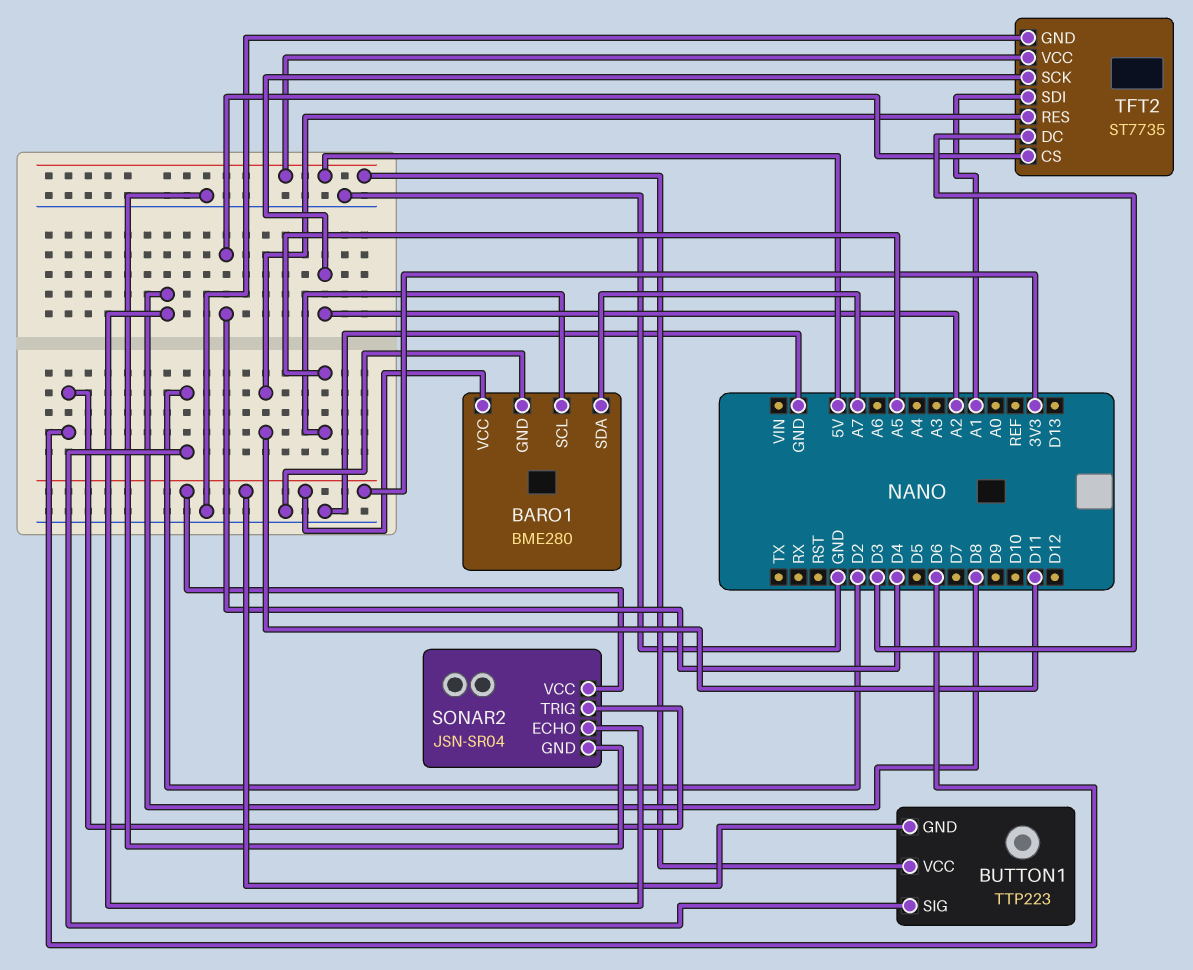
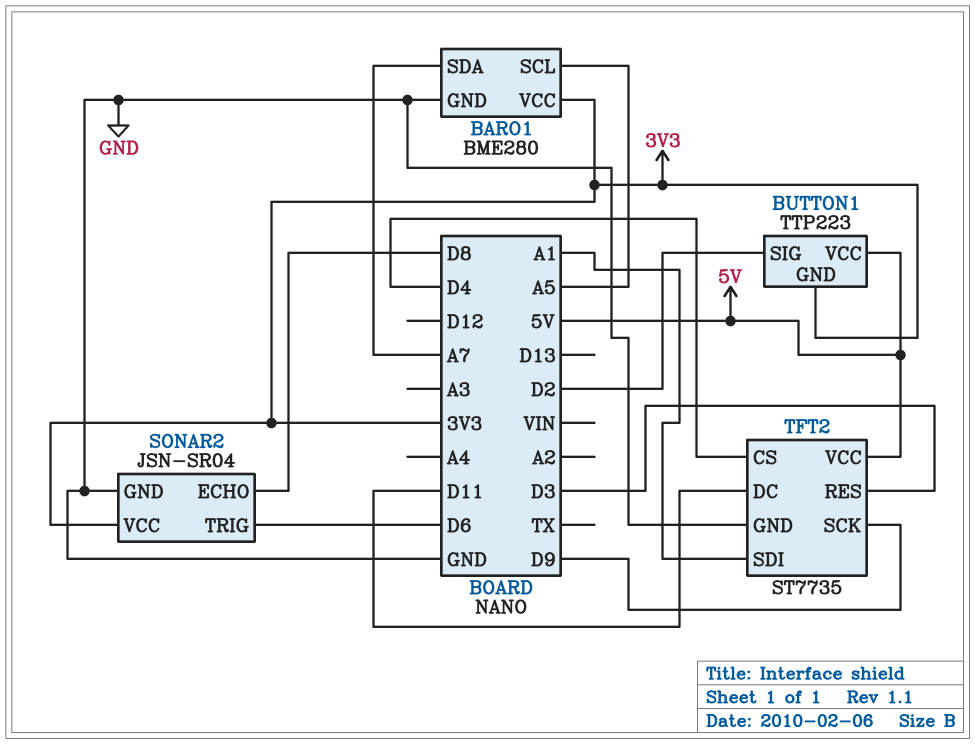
TFT2 pin DC: D3 -> D11
TFT2 pin RES: D11 -> D3
TFT2 pin SCK: A2 -> D9

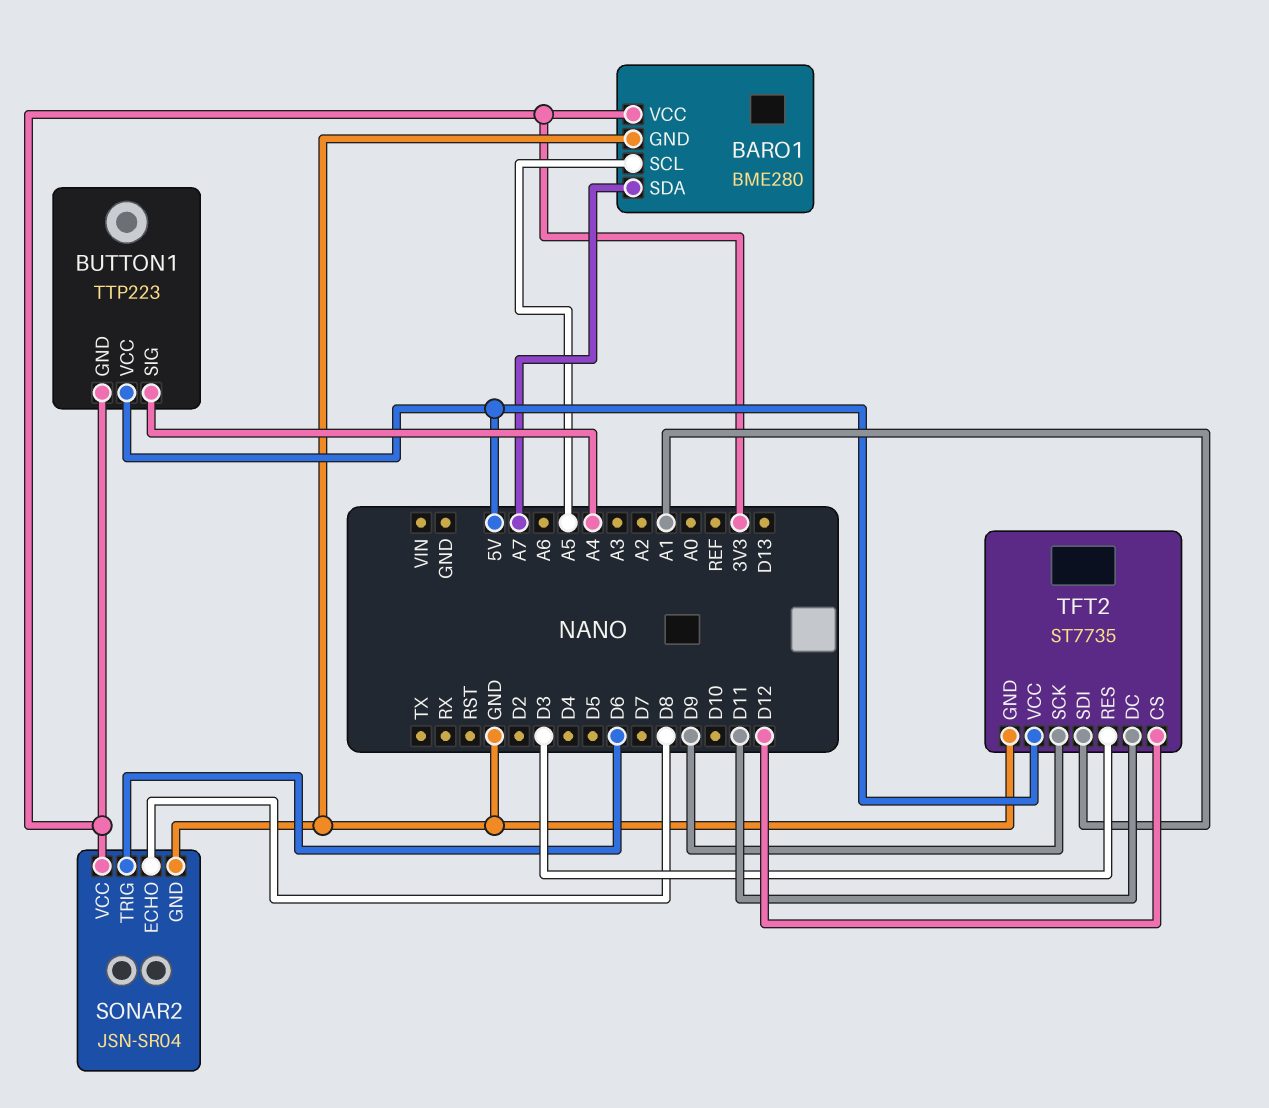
BUTTON1 pin SIG: D2 -> A4
TFT2 pin CS: D4 -> D12

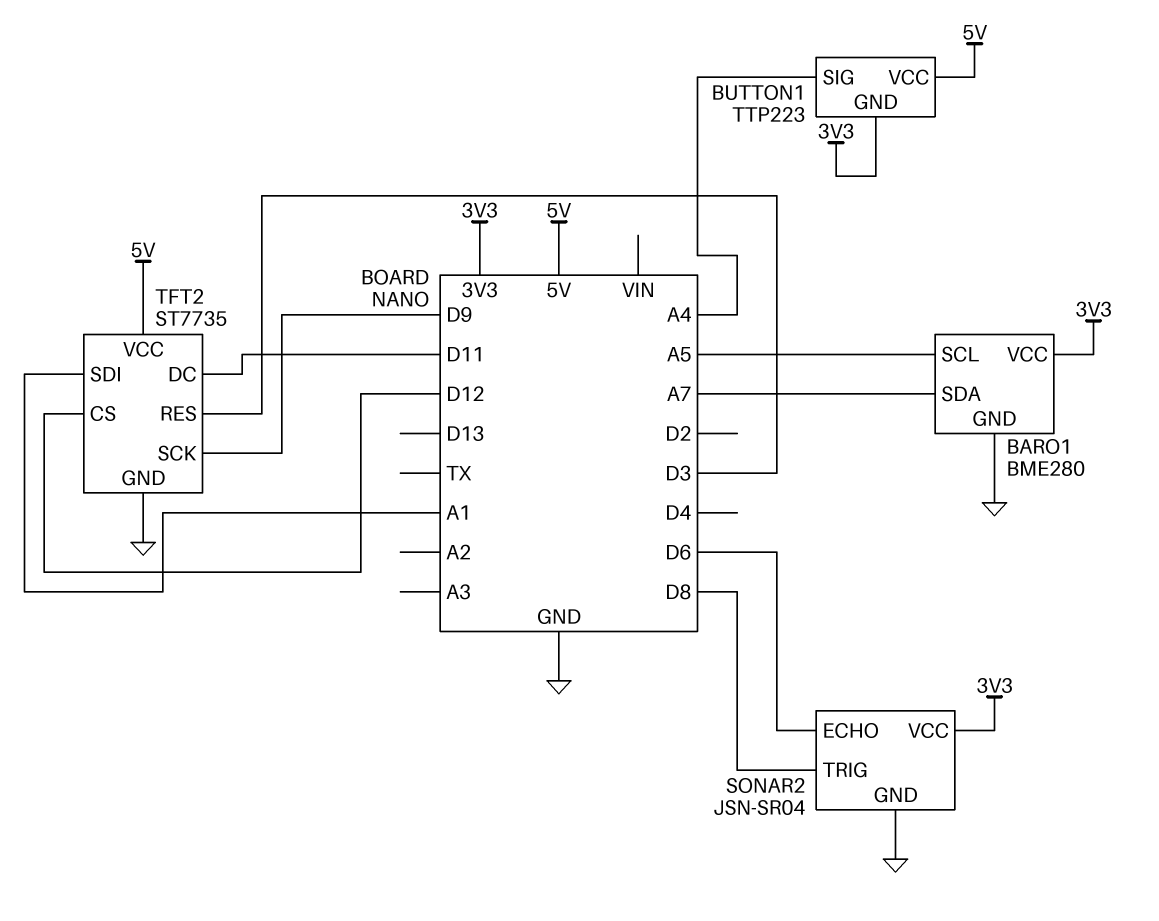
SONAR2 pin ECHO: D8 -> D6
SONAR2 pin TRIG: D6 -> D8

